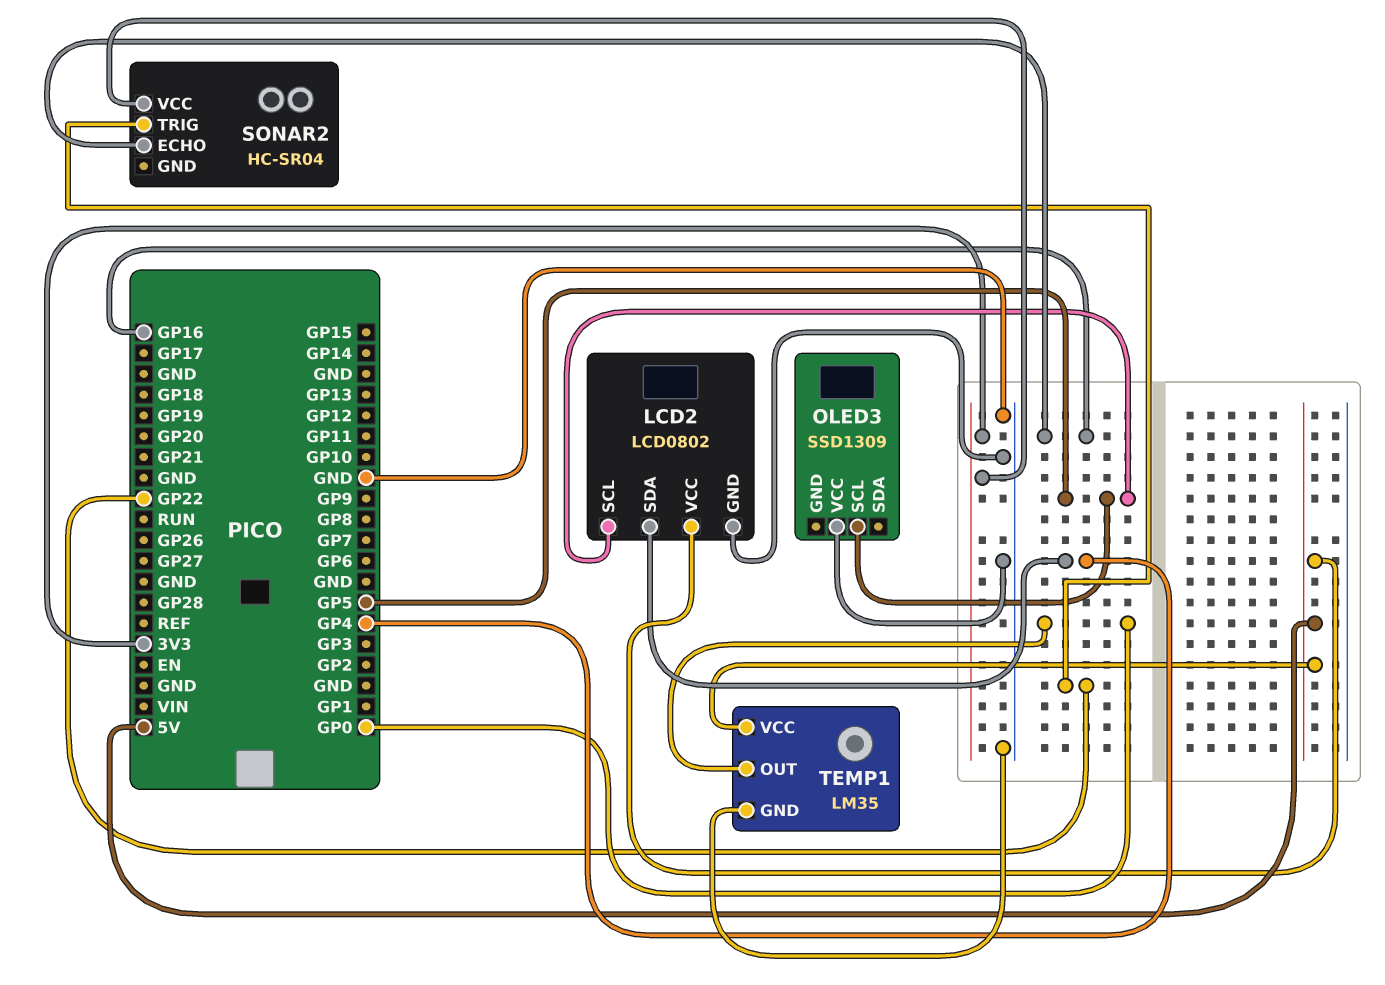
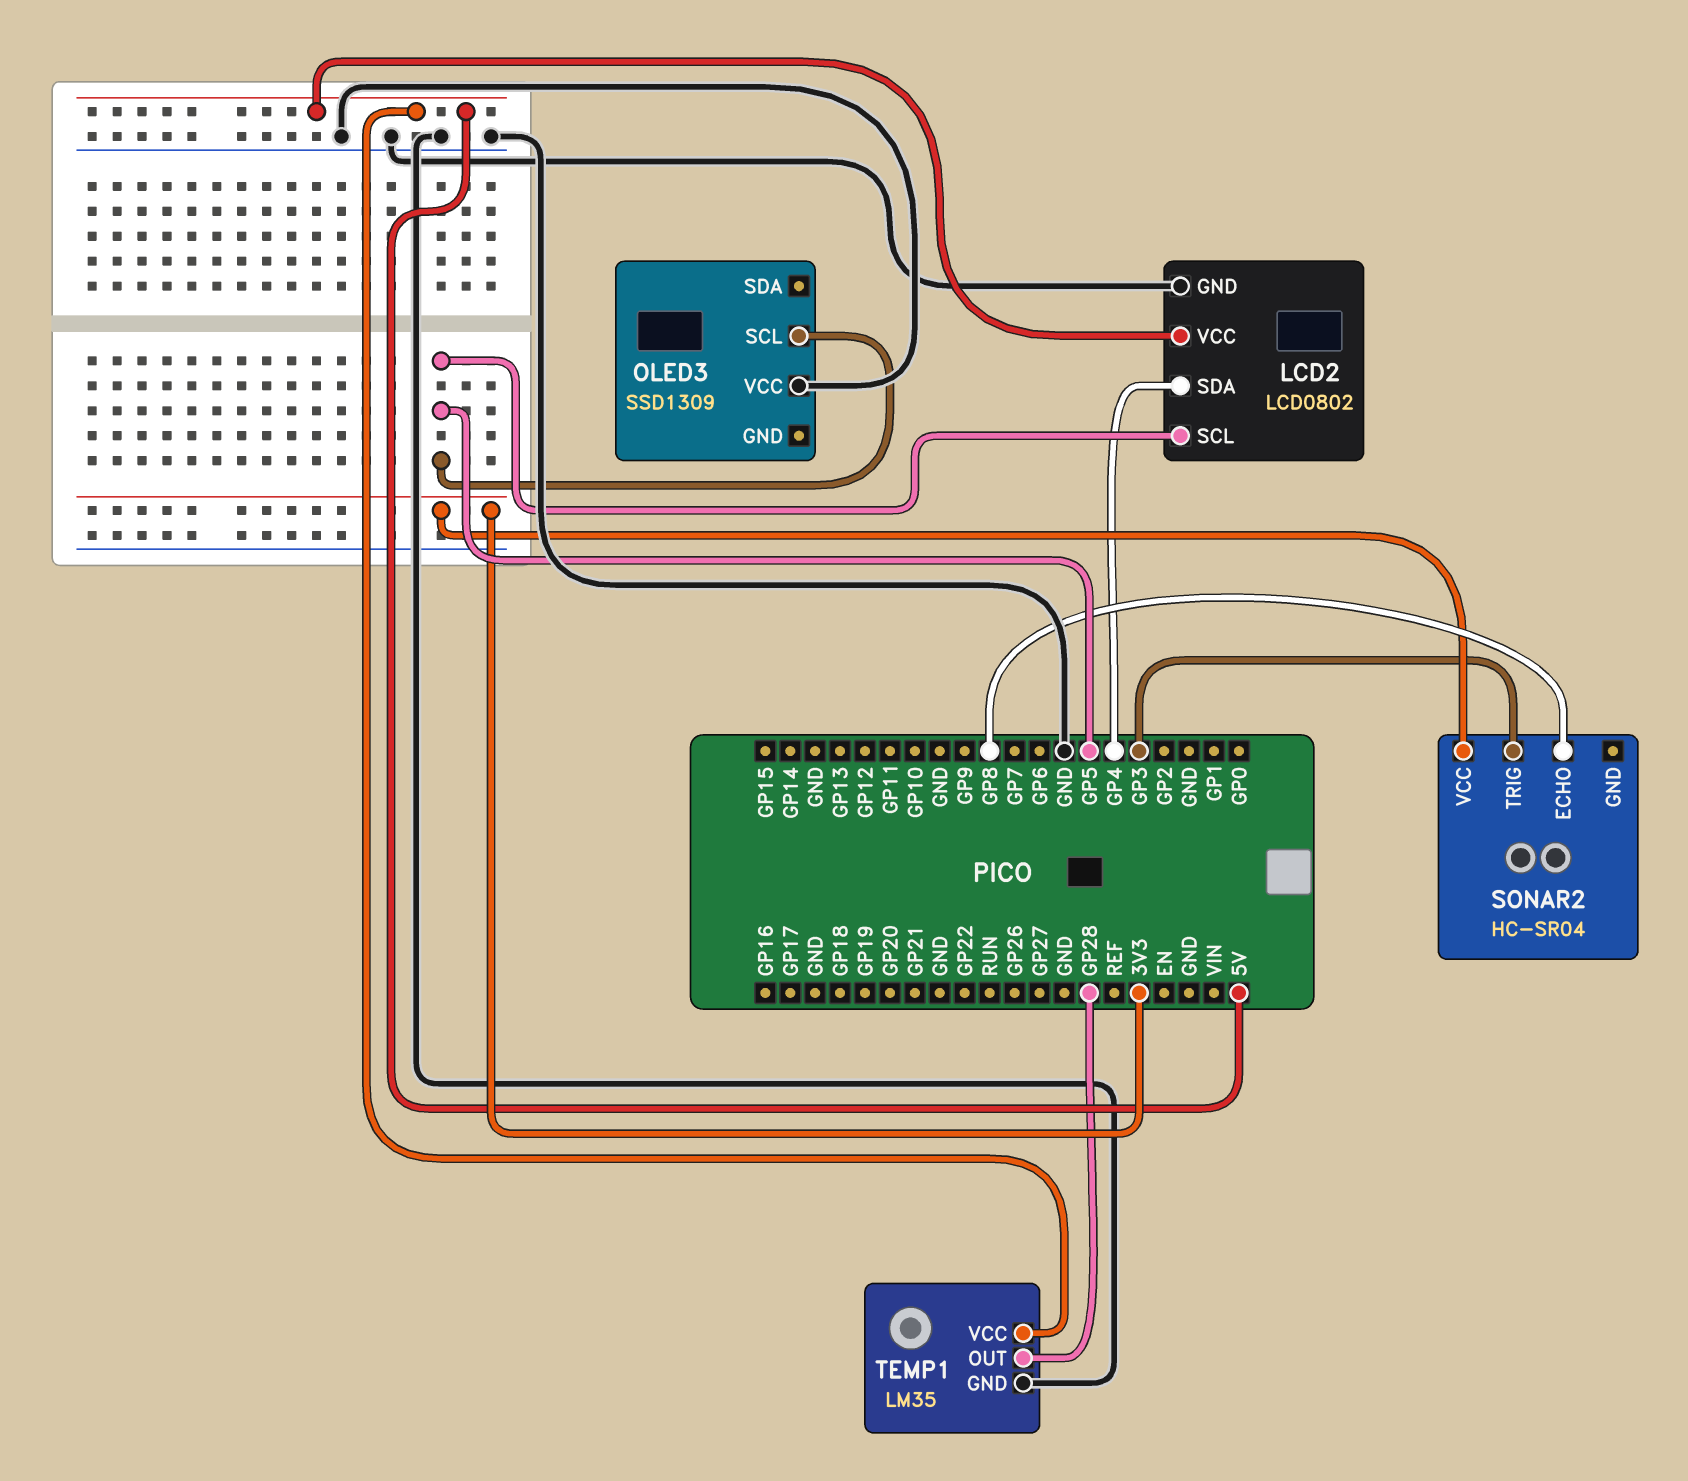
SONAR2 pin ECHO: GP16 -> GP8
SONAR2 pin TRIG: GP22 -> GP3
TEMP1 pin OUT: GP0 -> GP28

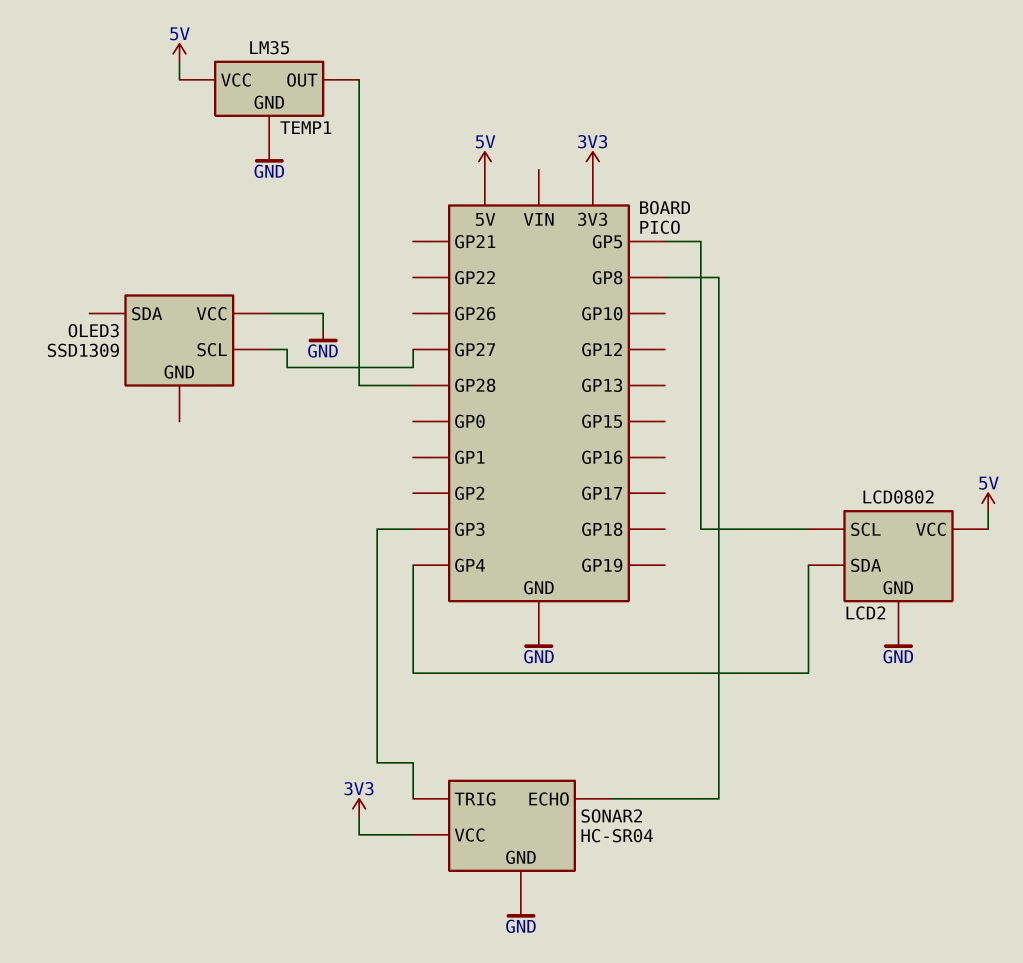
OLED3 pin SCL: GP5 -> GP27
SONAR2 pin GND: none -> GND

